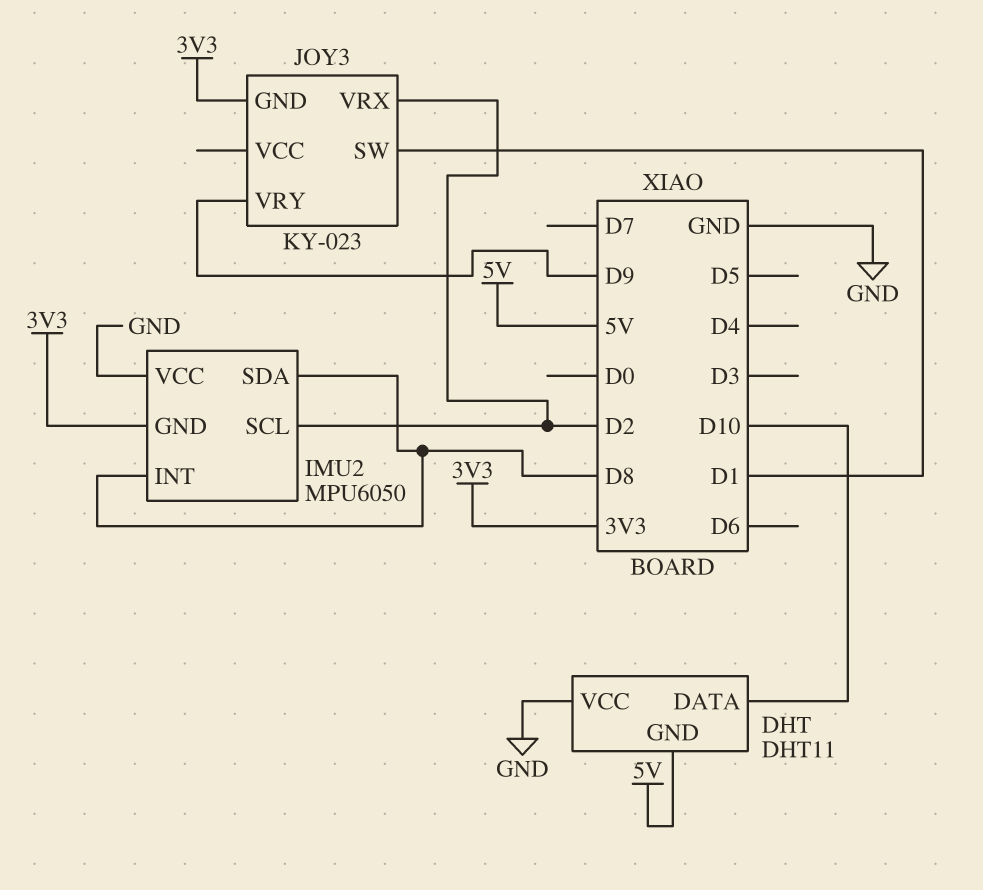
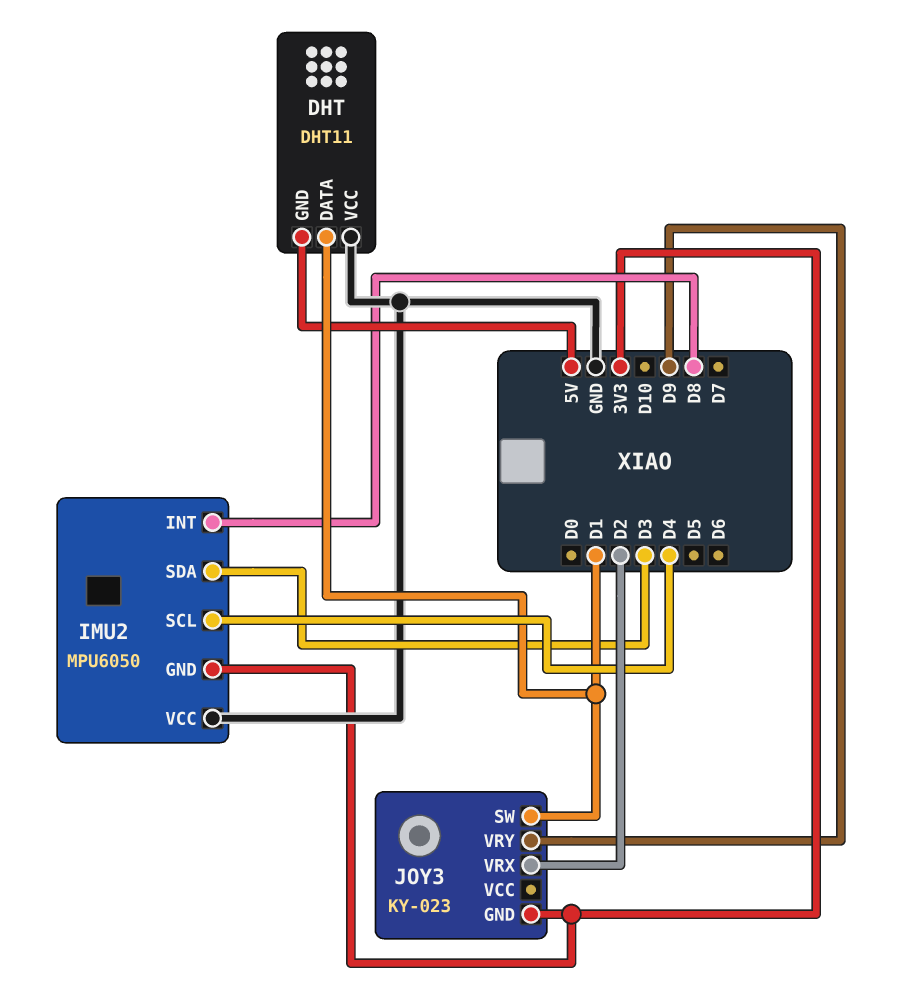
DHT pin DATA: D10 -> D1
IMU2 pin SCL: D2 -> D4
IMU2 pin SDA: D8 -> D3

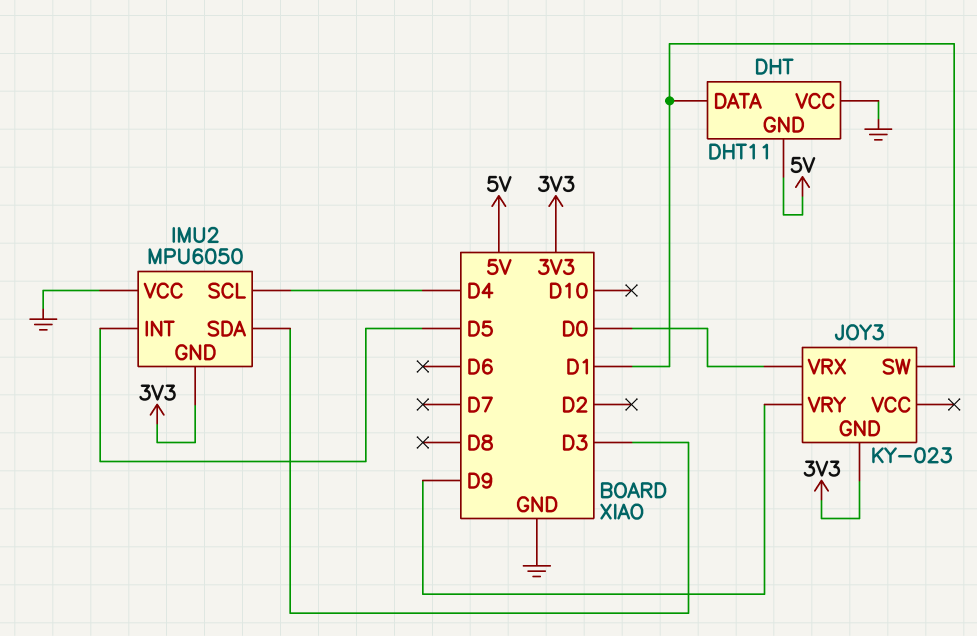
IMU2 pin INT: D8 -> D5
JOY3 pin VRX: D2 -> D0

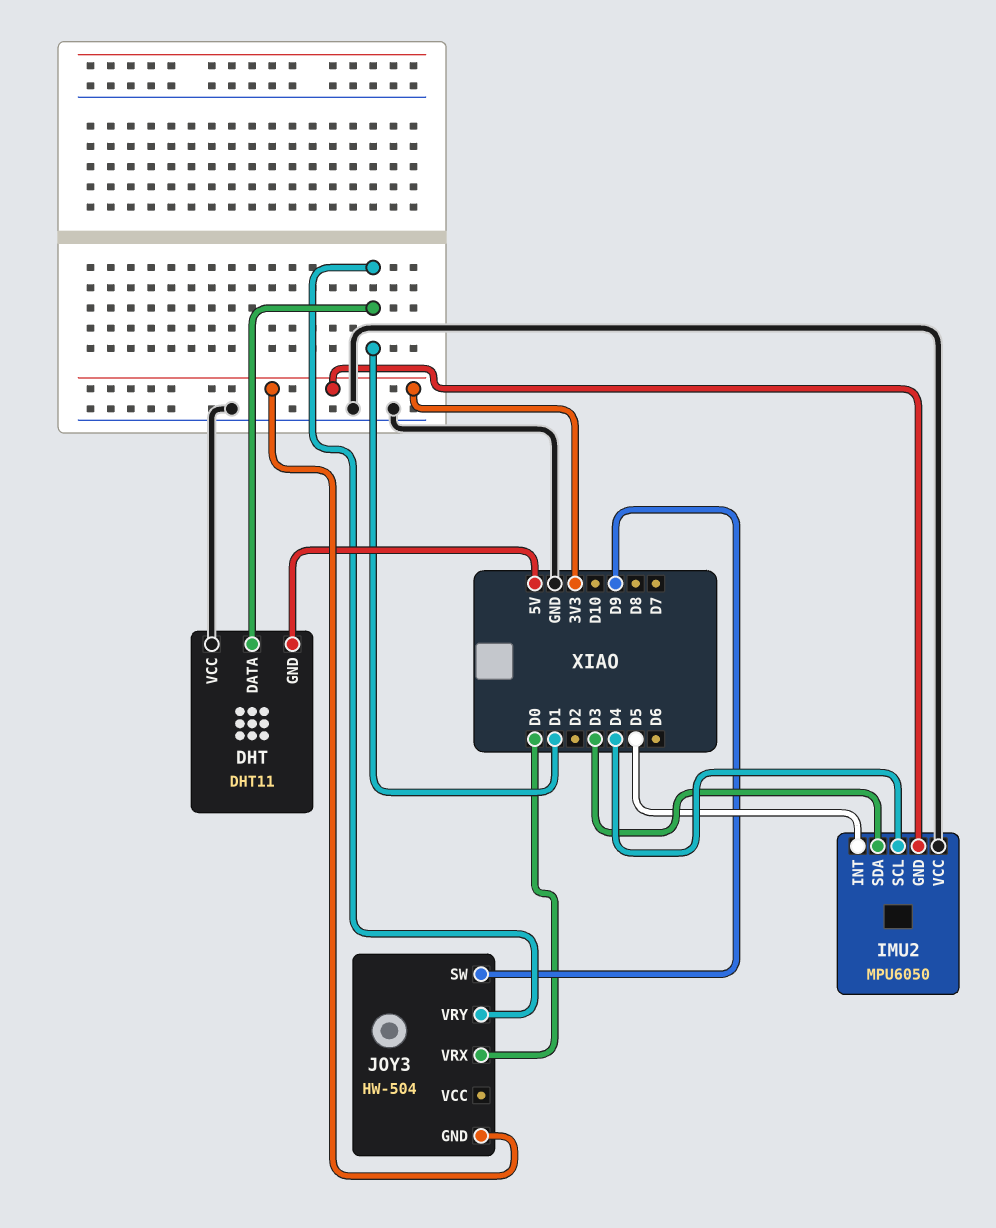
JOY3: KY-023 -> HW-504
JOY3 pin SW: D1 -> D9
JOY3 pin VRY: D9 -> D1

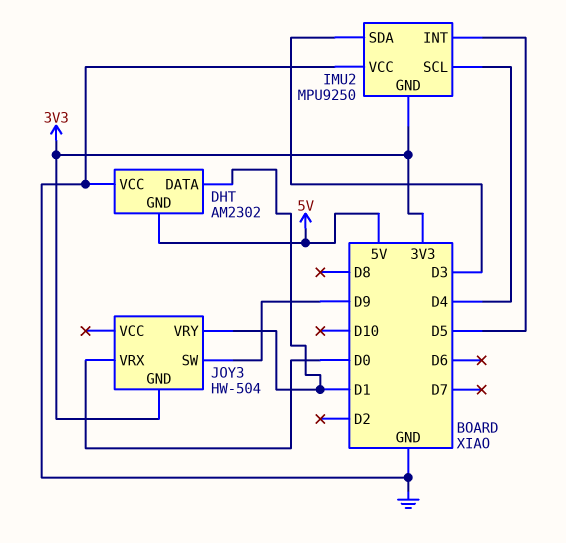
DHT: DHT11 -> AM2302
IMU2: MPU6050 -> MPU9250

